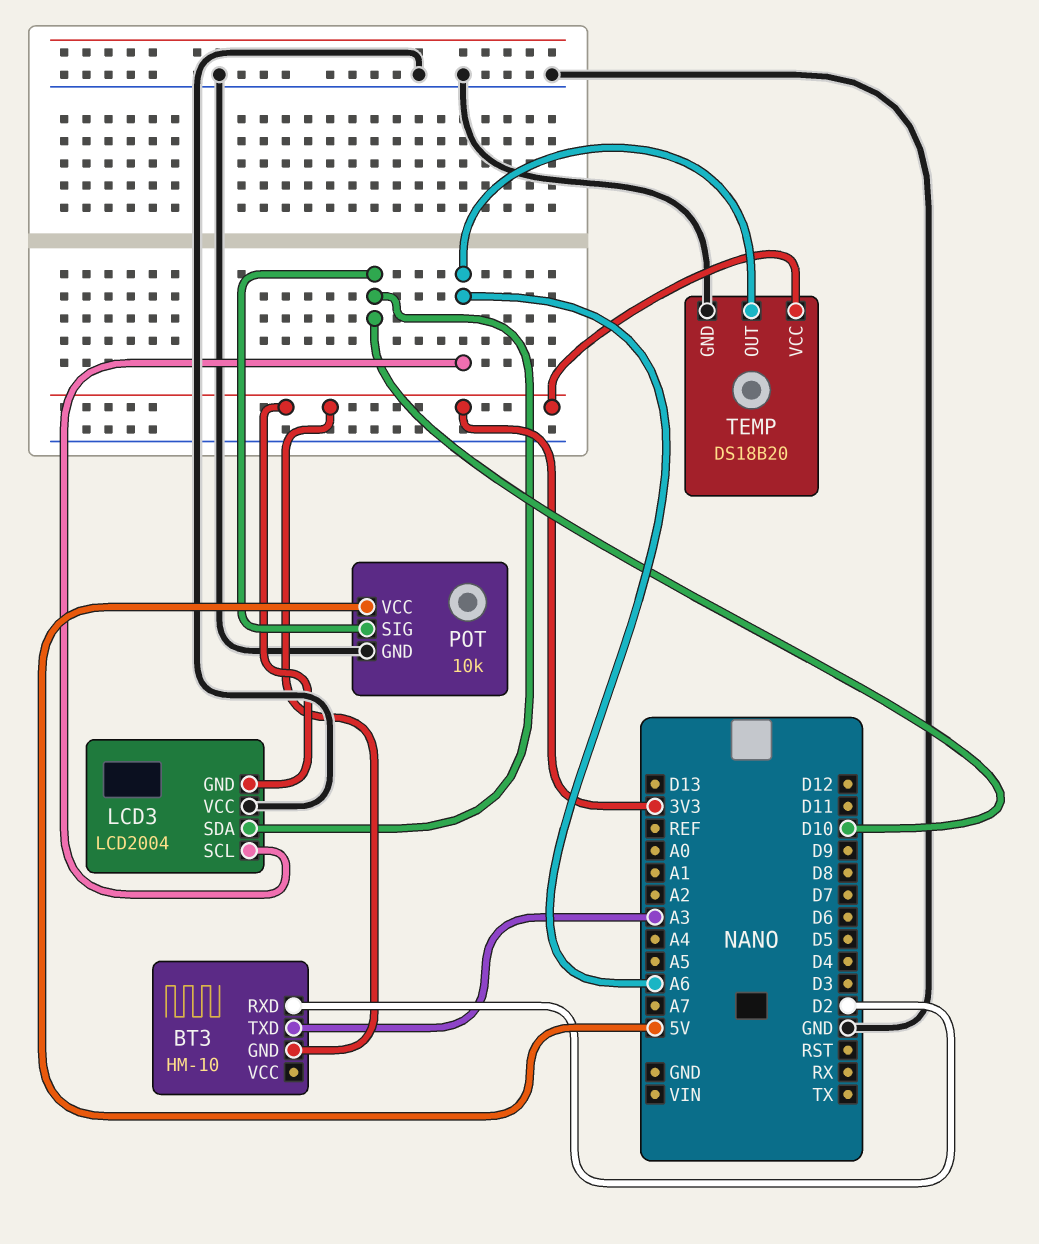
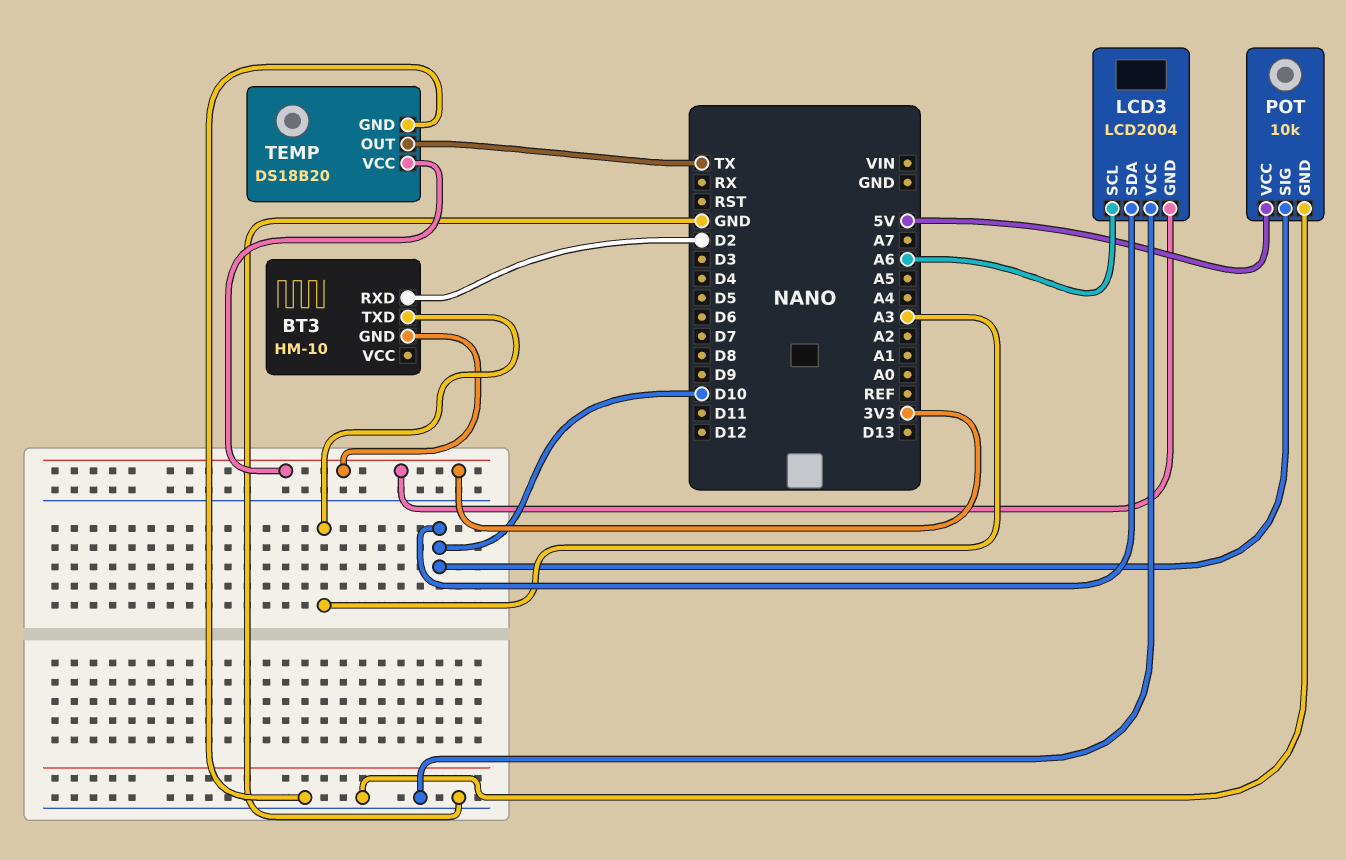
TEMP pin OUT: A6 -> TX

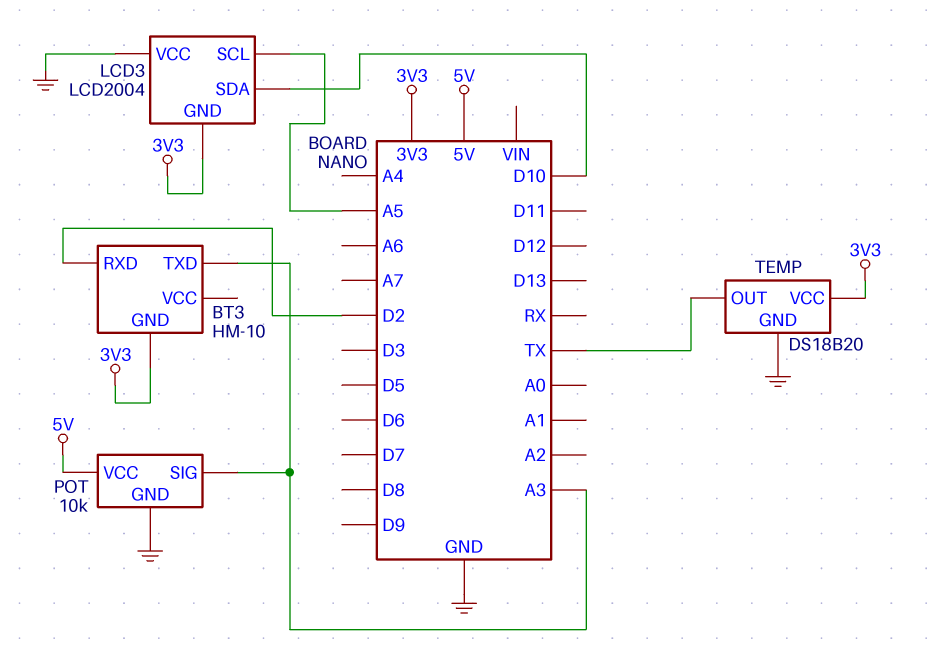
LCD3 pin SCL: A6 -> A5
POT pin SIG: D10 -> A3

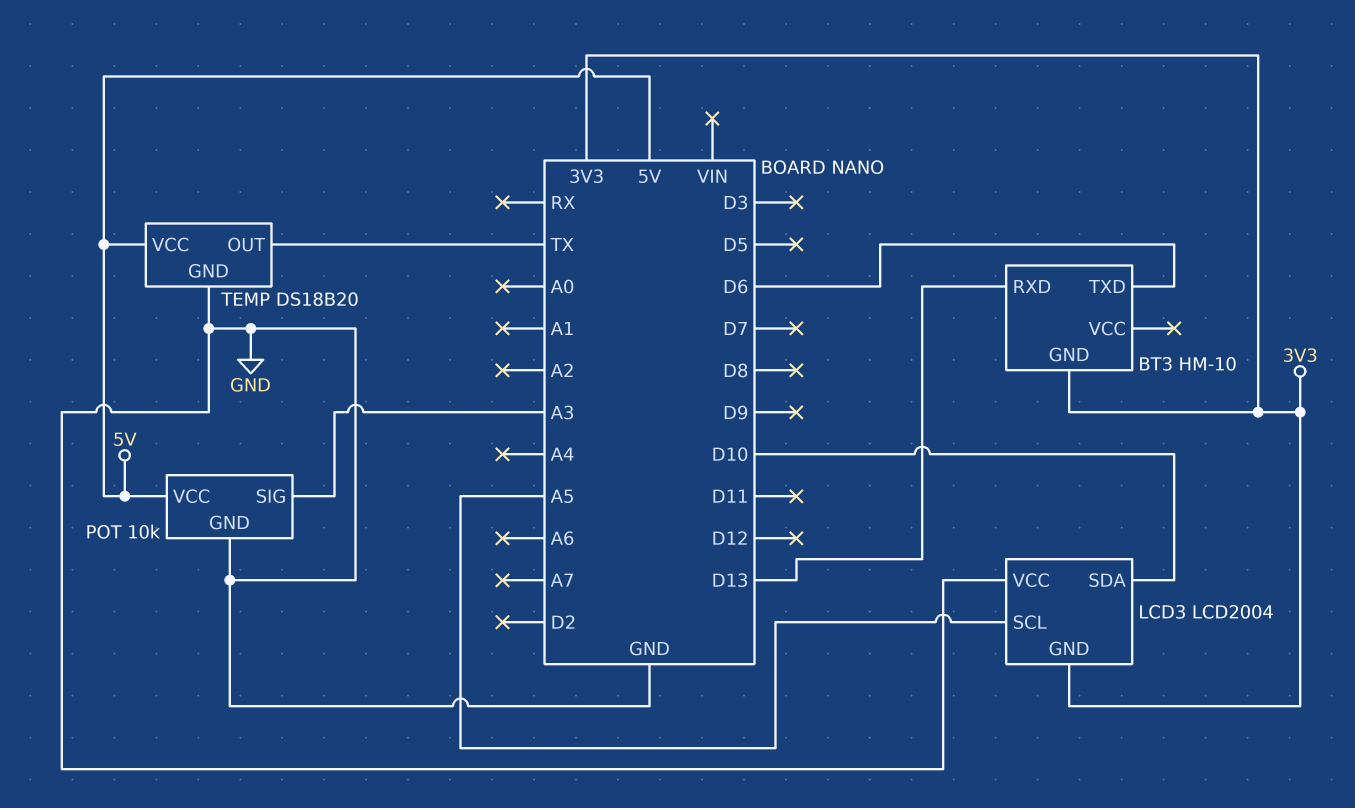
BT3 pin RXD: D2 -> D13
BT3 pin TXD: A3 -> D6
TEMP pin VCC: 3V3 -> 5V

